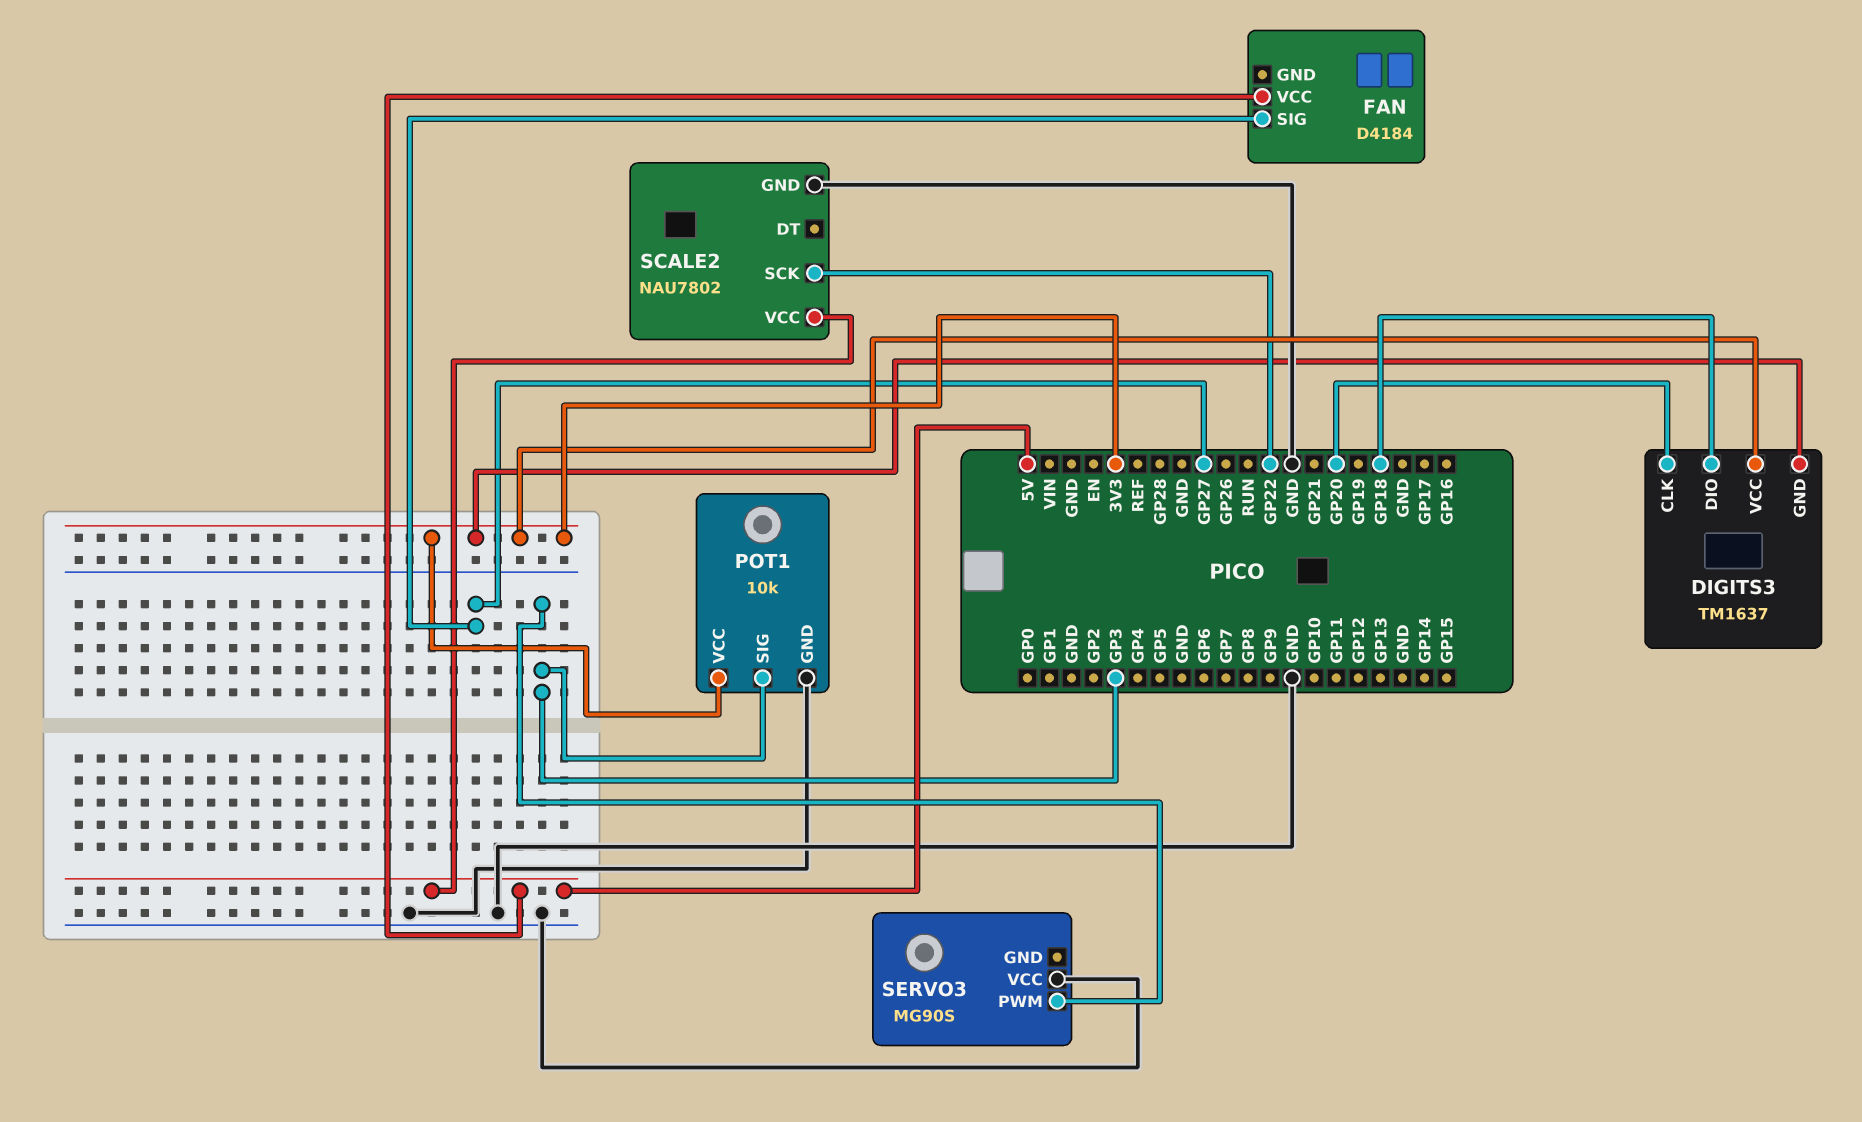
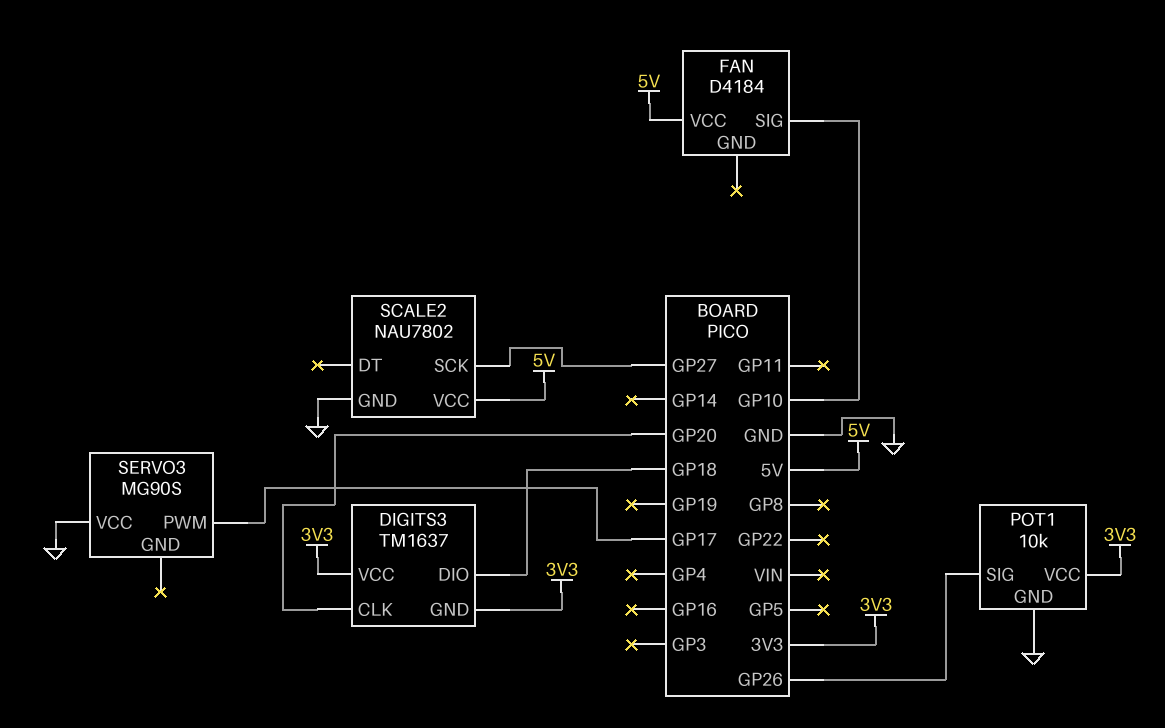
FAN pin SIG: GP27 -> GP10
POT1 pin SIG: GP3 -> GP26
SCALE2 pin SCK: GP22 -> GP27
SERVO3 pin PWM: GP3 -> GP17

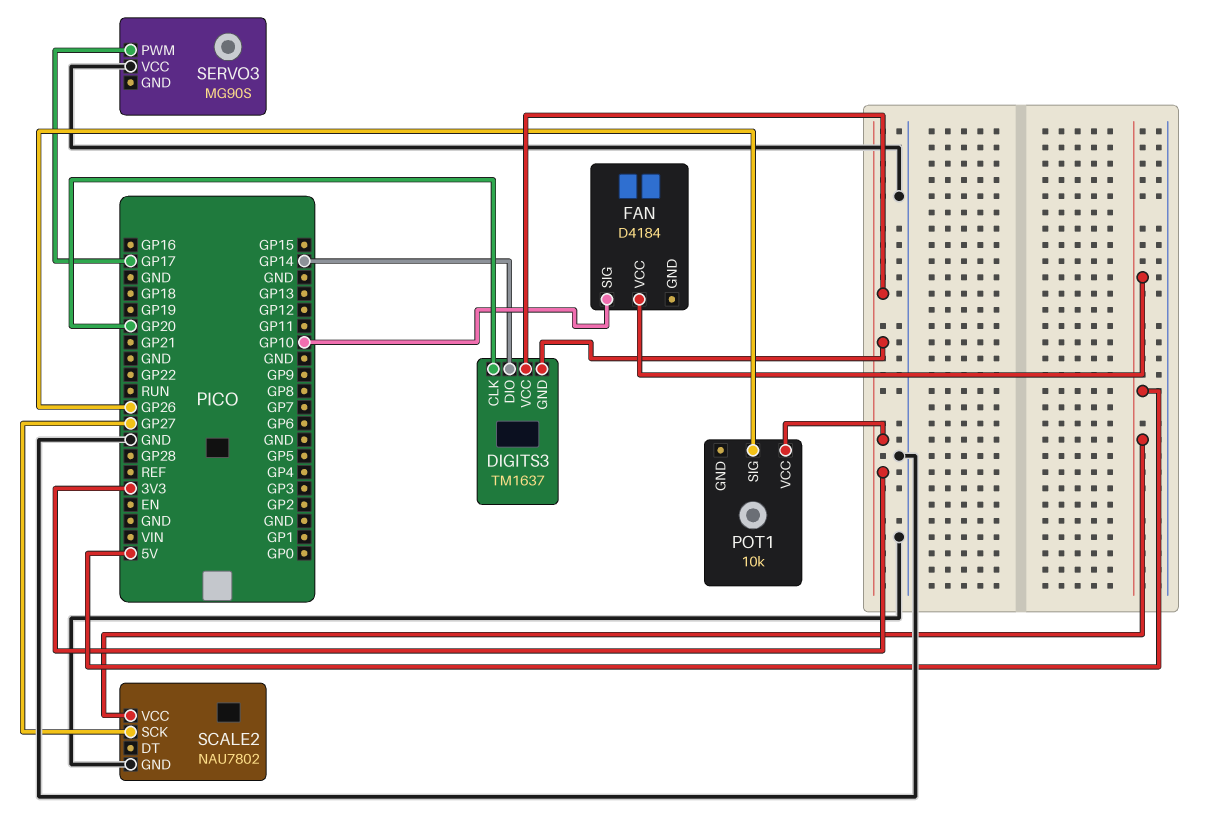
DIGITS3 pin DIO: GP18 -> GP14
POT1 pin GND: GND -> none

